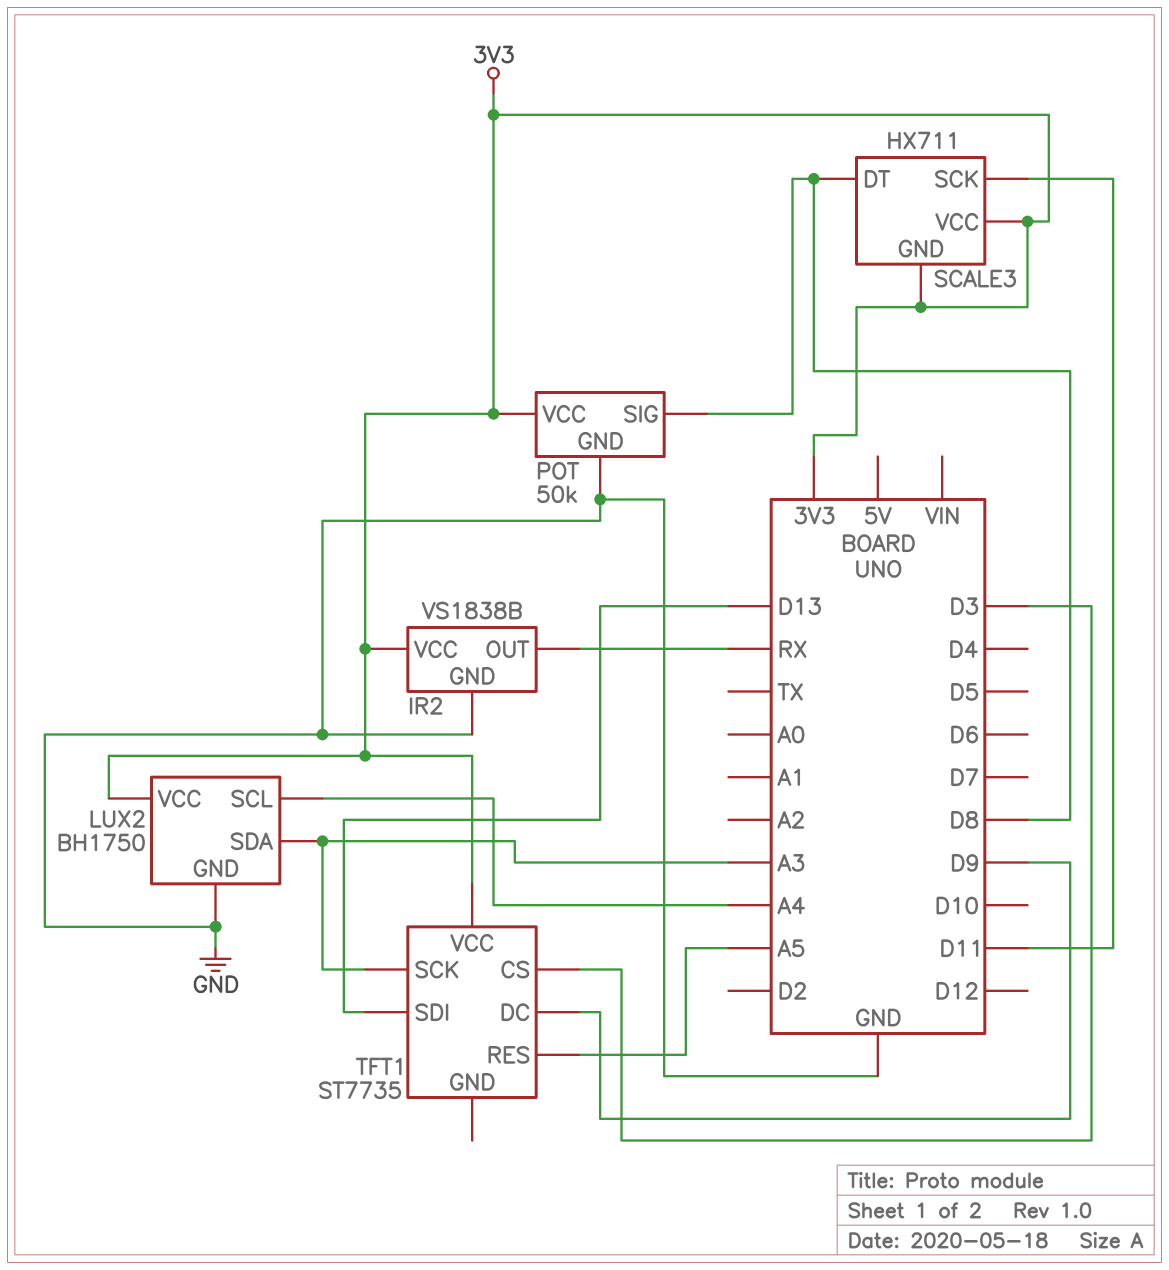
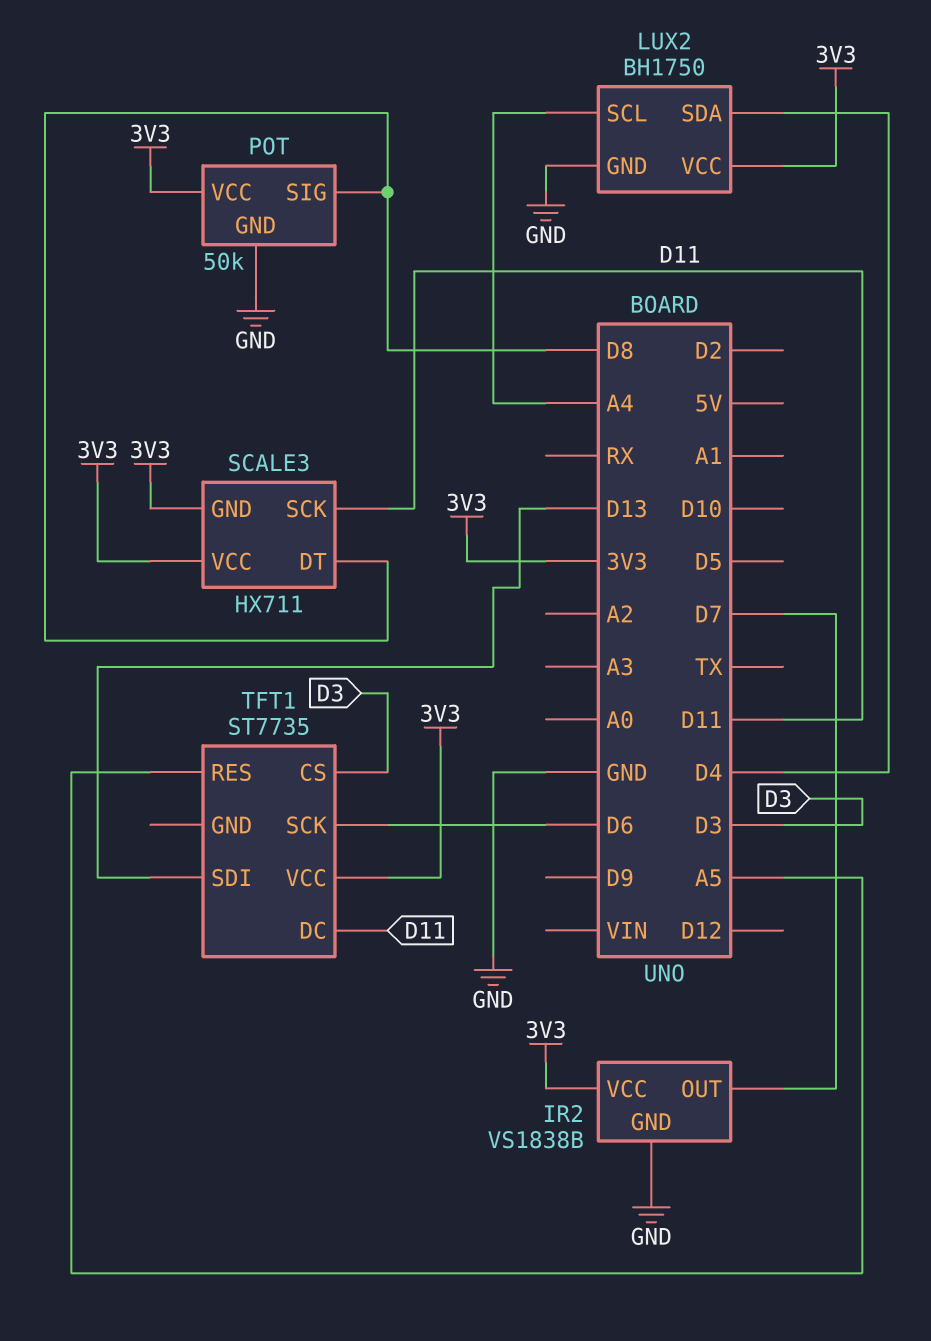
IR2 pin OUT: RX -> D7
LUX2 pin SDA: A3 -> D4
TFT1 pin DC: D9 -> D11
TFT1 pin SCK: A3 -> D6

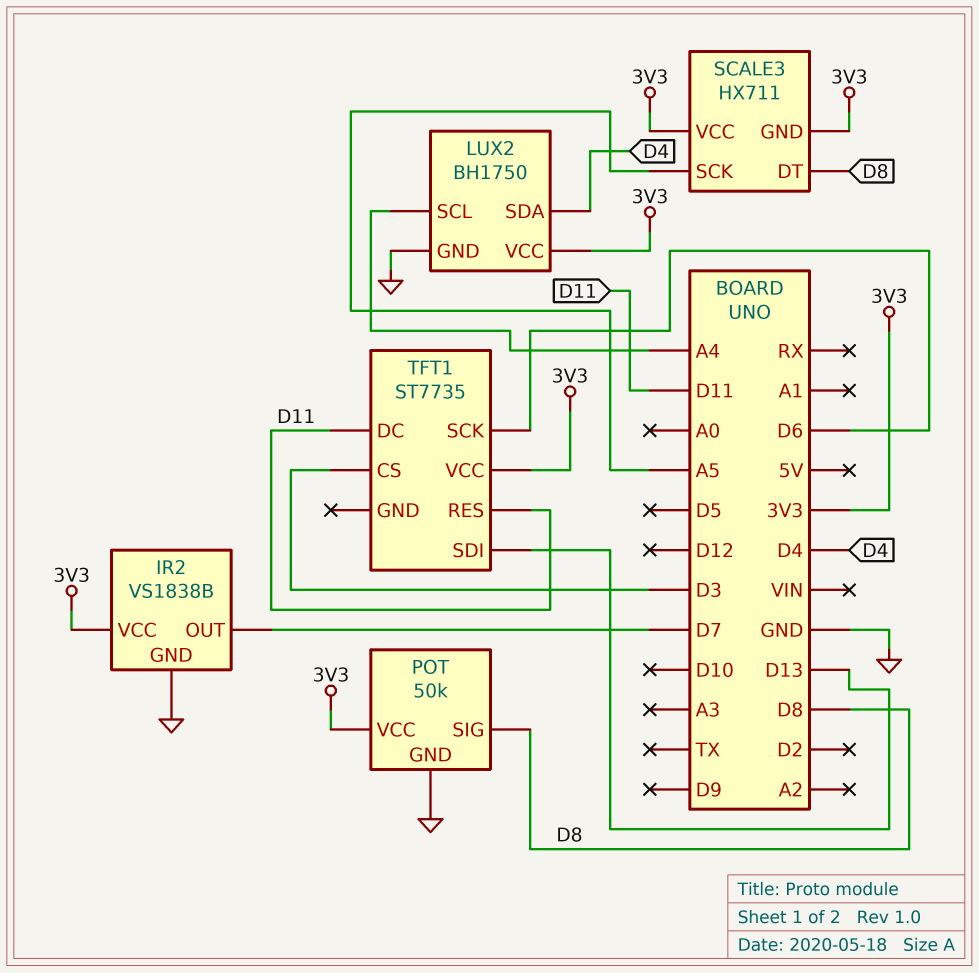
SCALE3 pin SCK: D11 -> A5
TFT1 pin RES: A5 -> D11

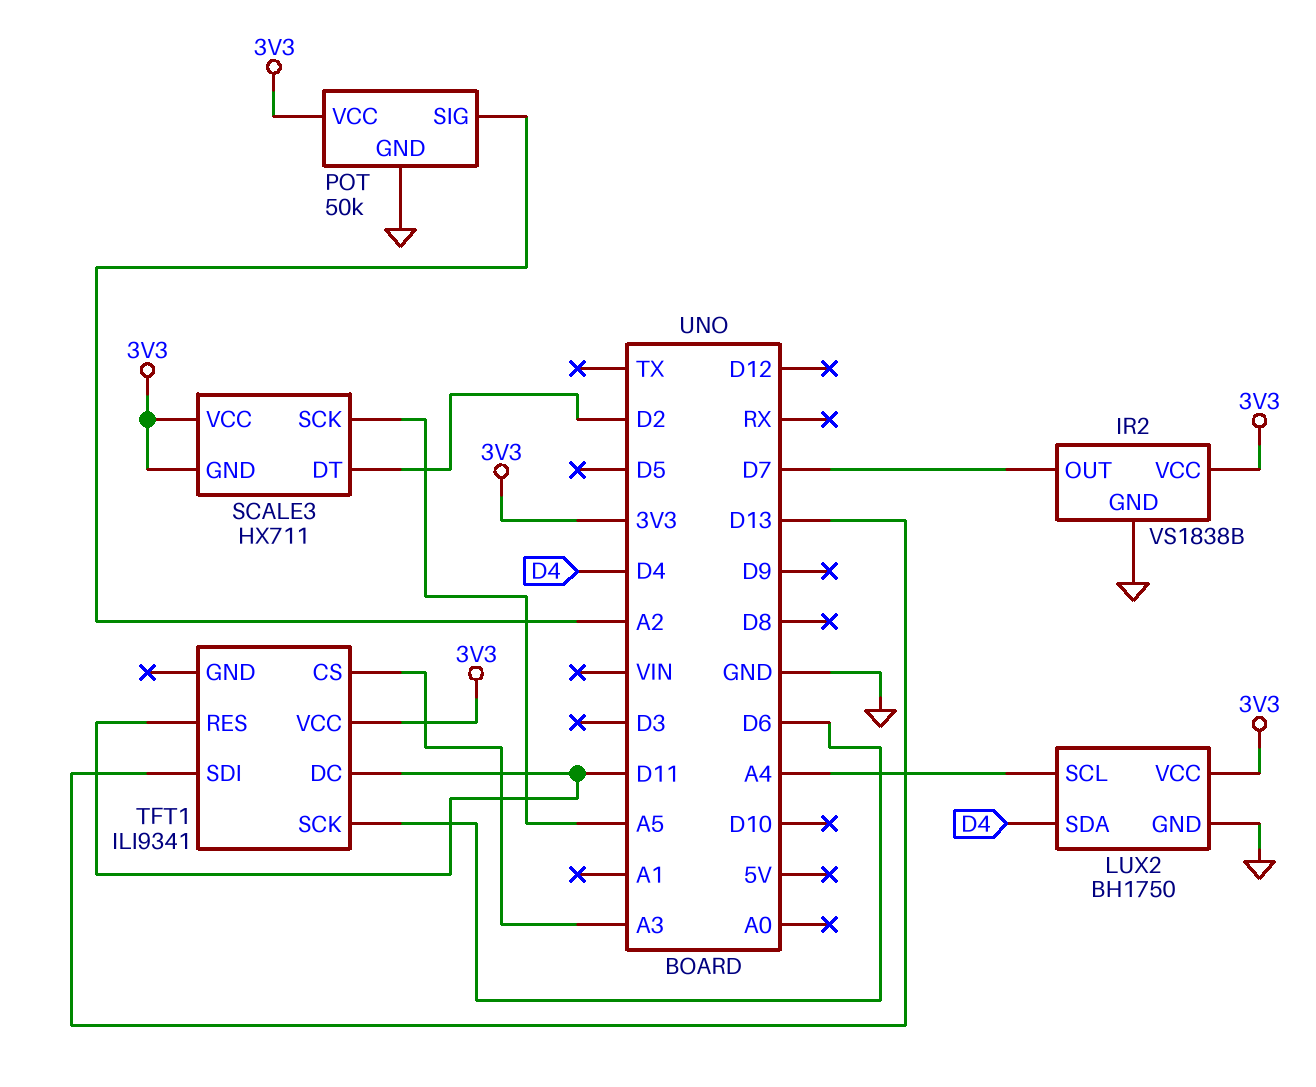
POT pin SIG: D8 -> A2
SCALE3 pin DT: D8 -> D2
TFT1: ST7735 -> ILI9341
TFT1 pin CS: D3 -> A3

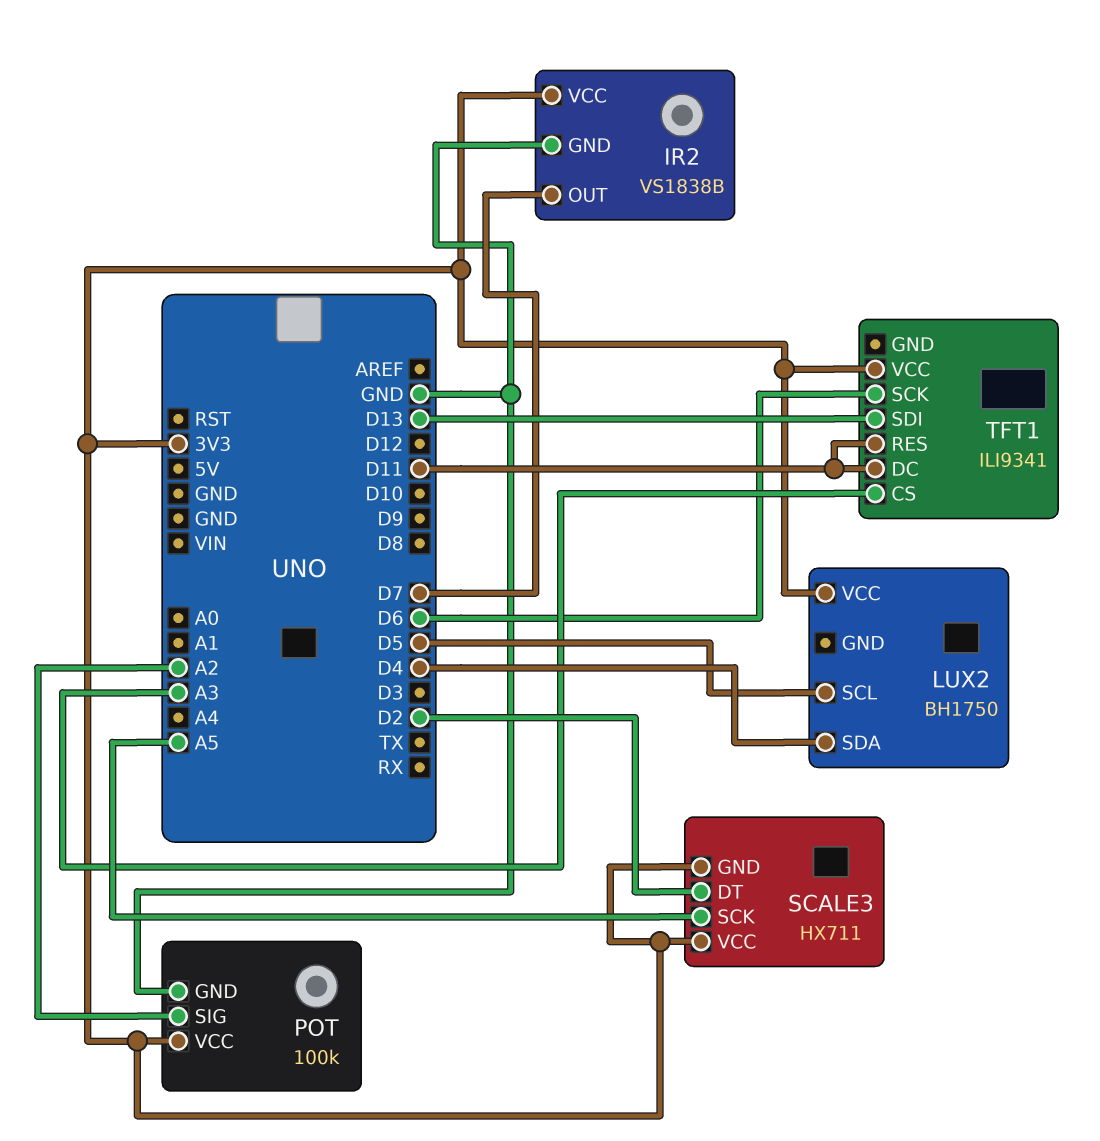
LUX2 pin GND: GND -> none
LUX2 pin SCL: A4 -> D5
POT: 50k -> 100k

